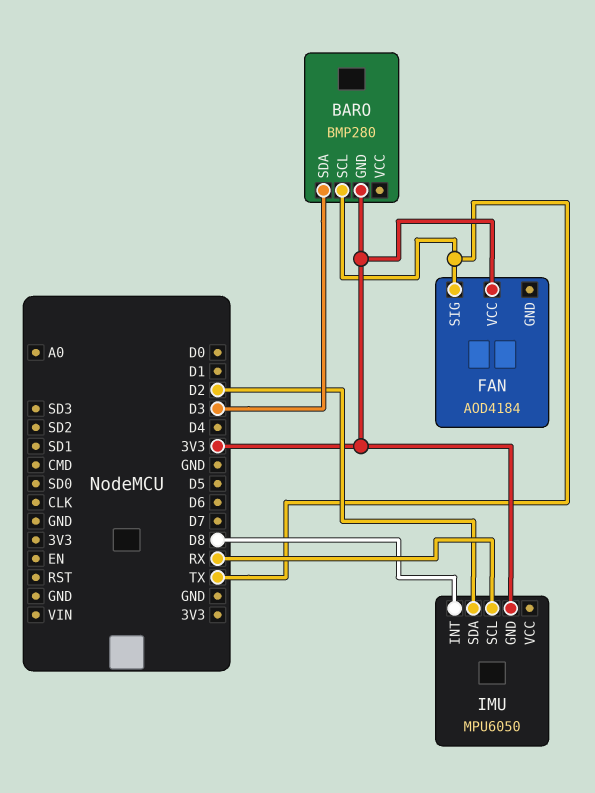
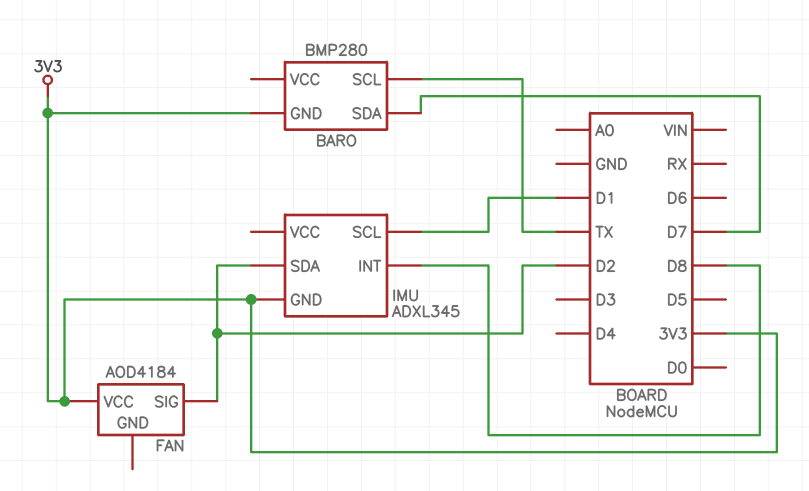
BARO pin SDA: D3 -> D7
FAN pin SIG: TX -> D2
IMU: MPU6050 -> ADXL345
IMU pin SCL: RX -> D1

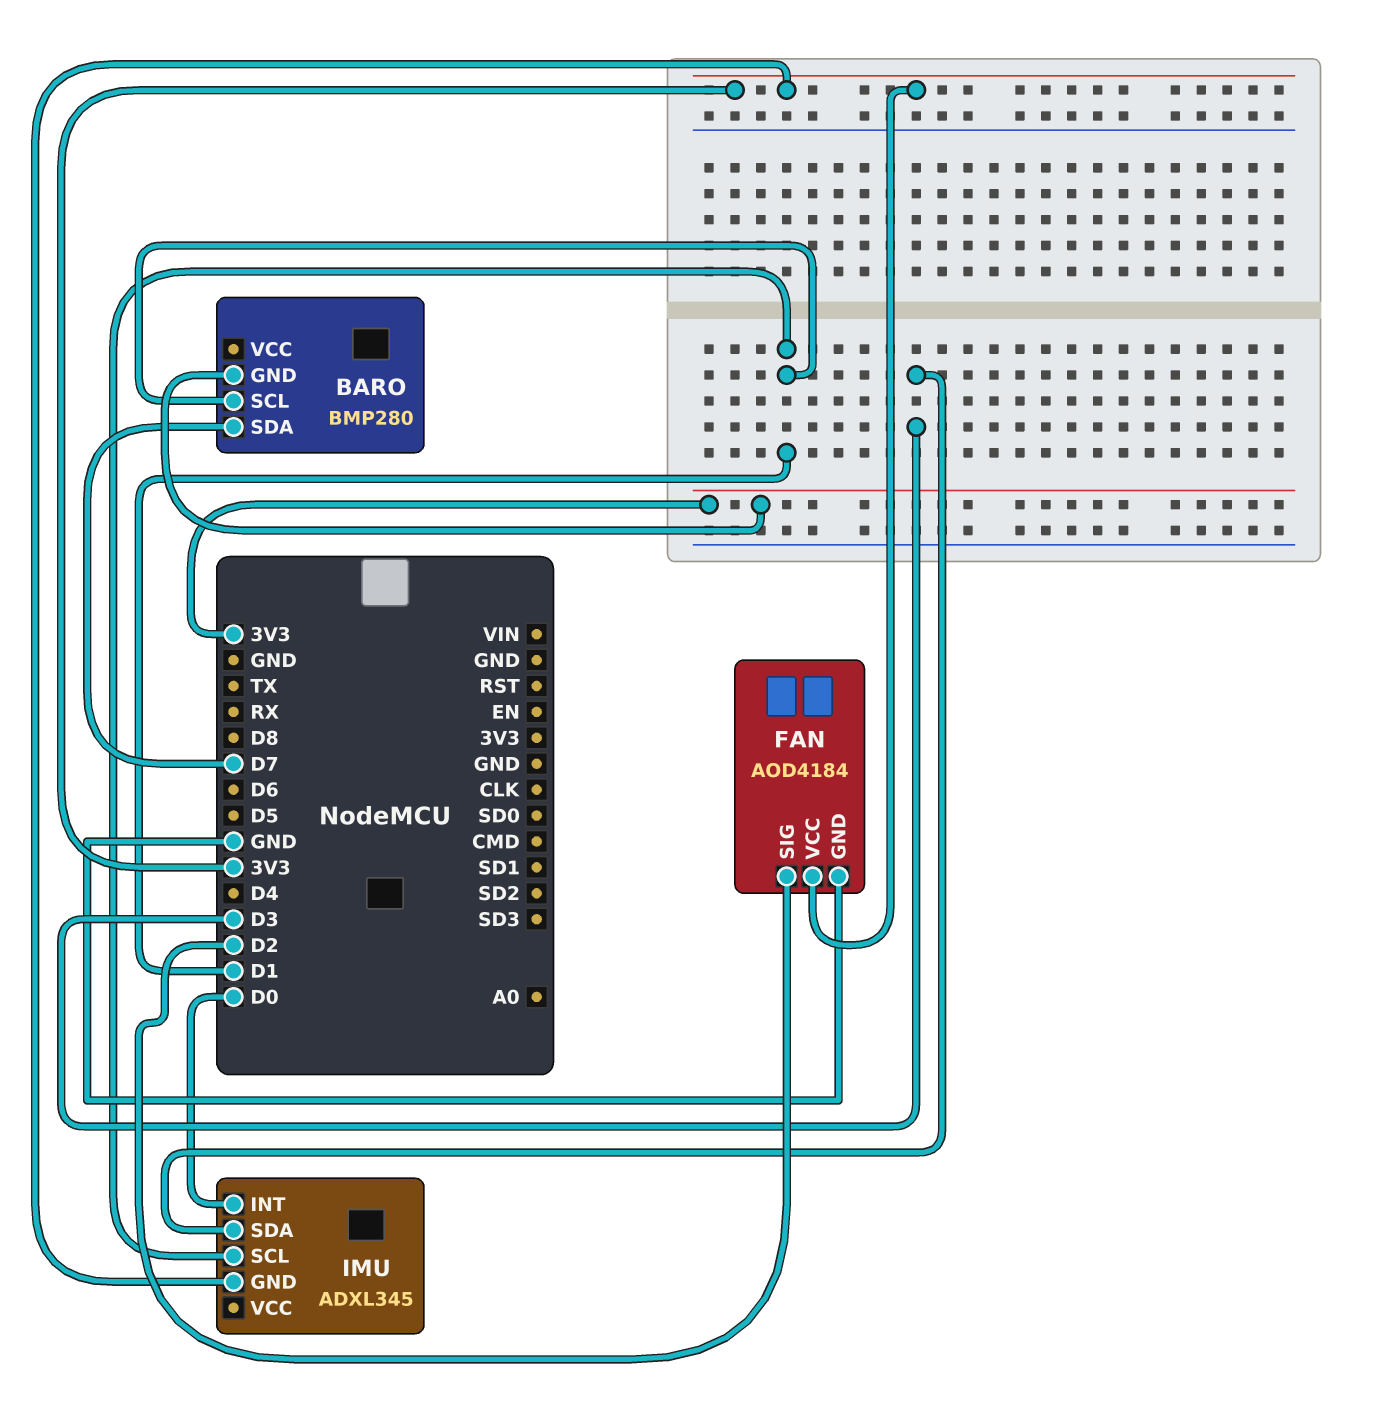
BARO pin SCL: TX -> D1
FAN pin GND: none -> GND
IMU pin INT: D8 -> D0
IMU pin SDA: D2 -> D3

